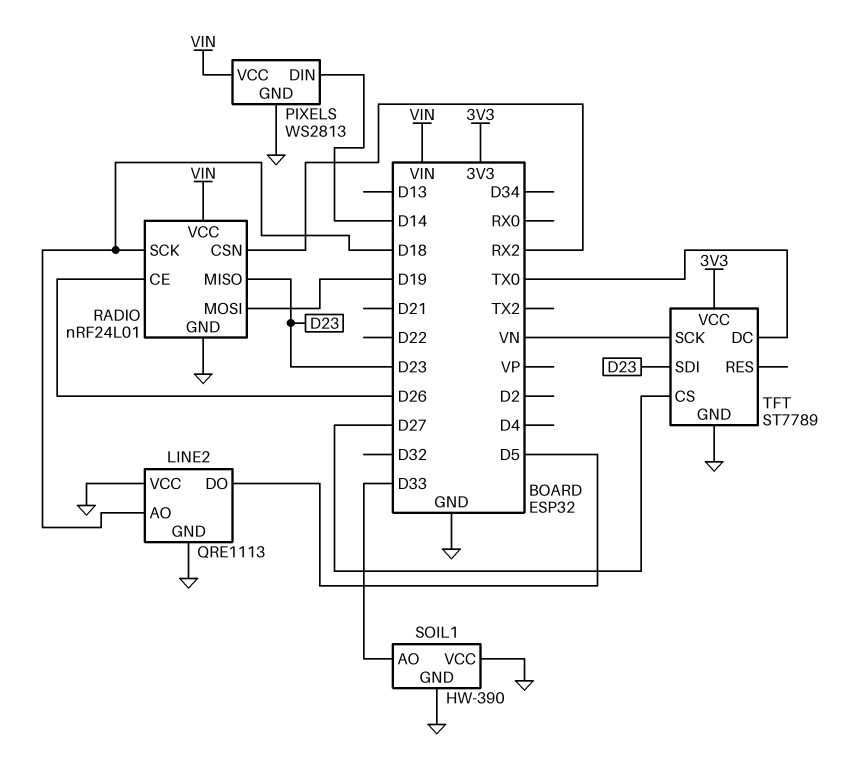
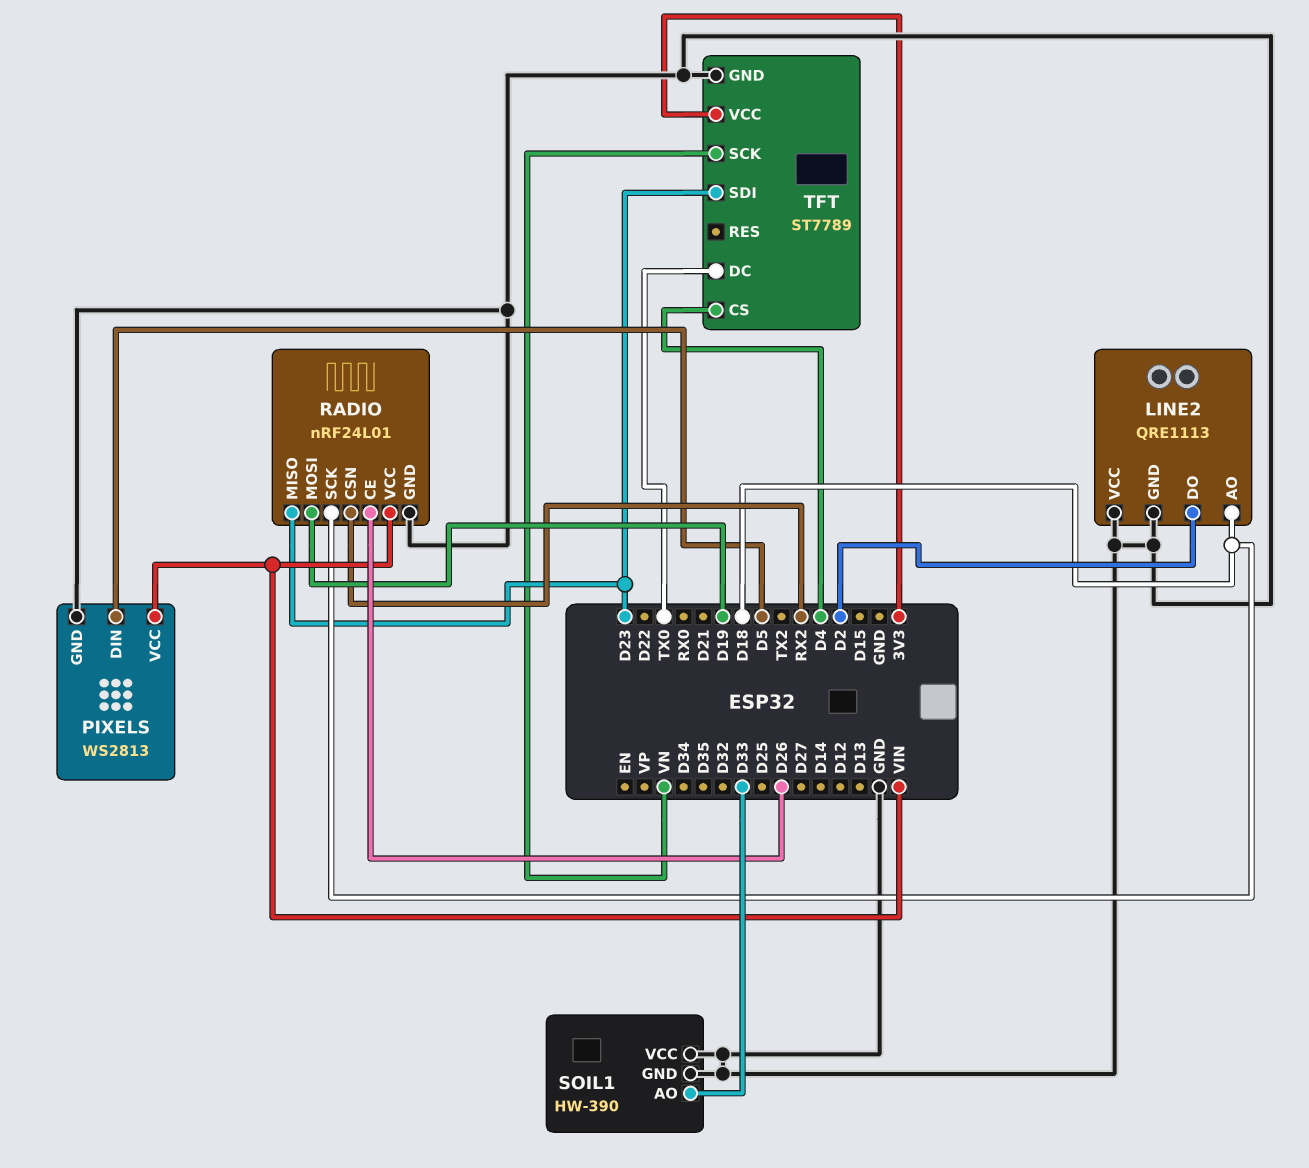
LINE2 pin DO: D5 -> D2
PIXELS pin DIN: D14 -> D5
TFT pin CS: D27 -> D4

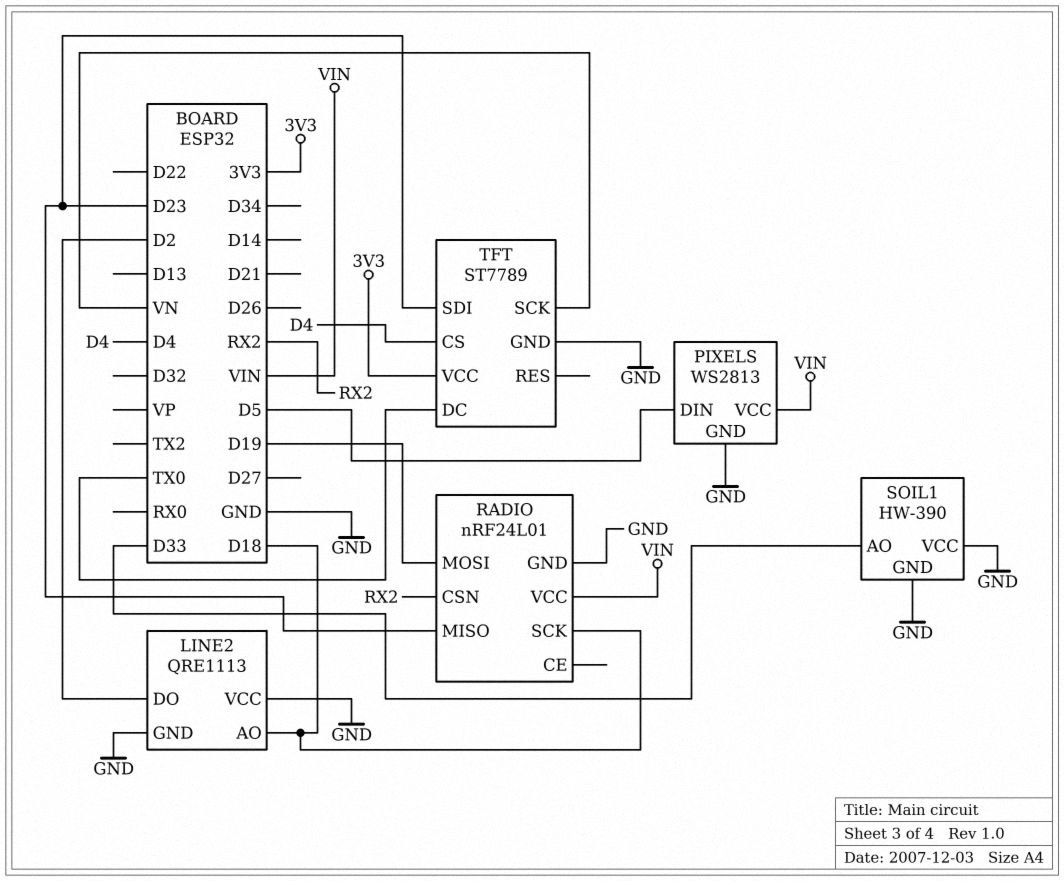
RADIO pin CE: D26 -> none

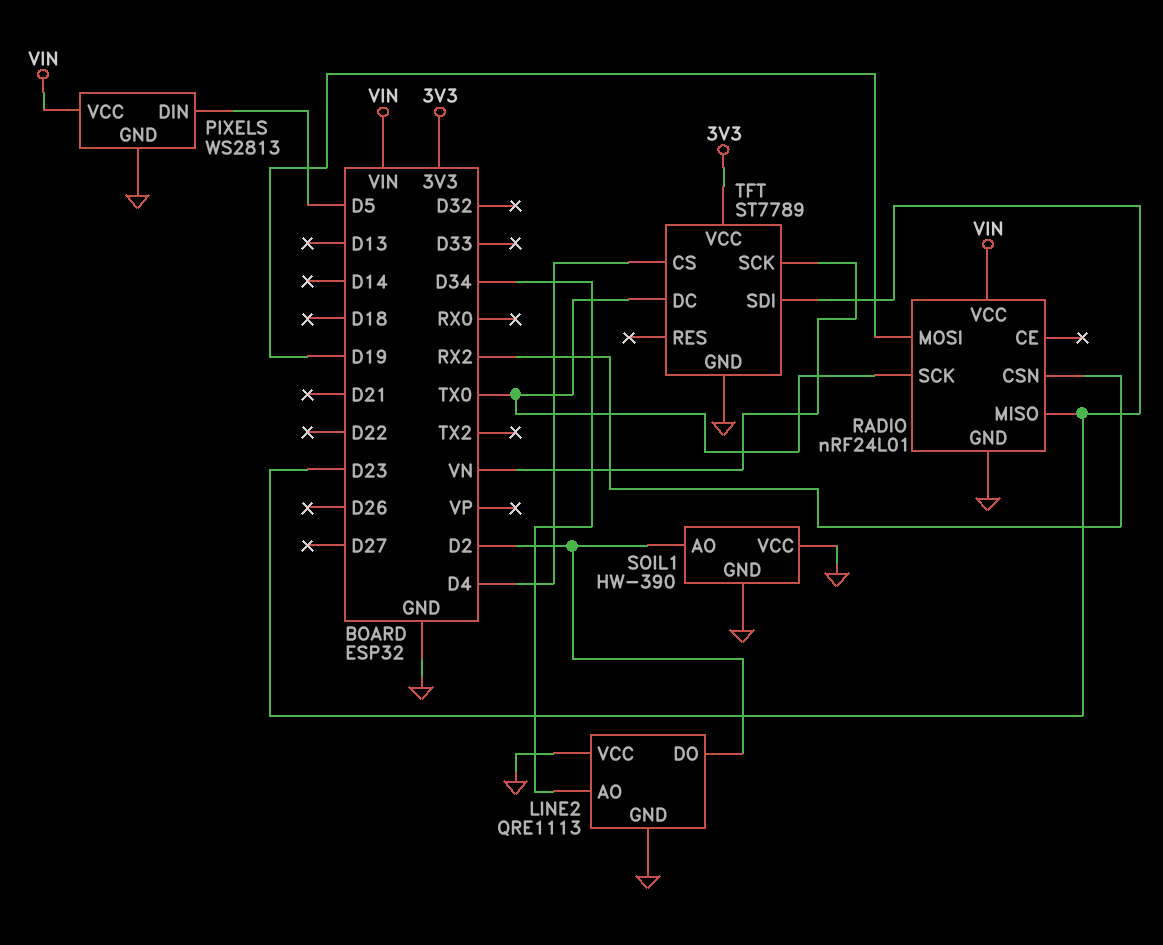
LINE2 pin AO: D18 -> D34
RADIO pin SCK: D18 -> TX0
SOIL1 pin AO: D33 -> D2

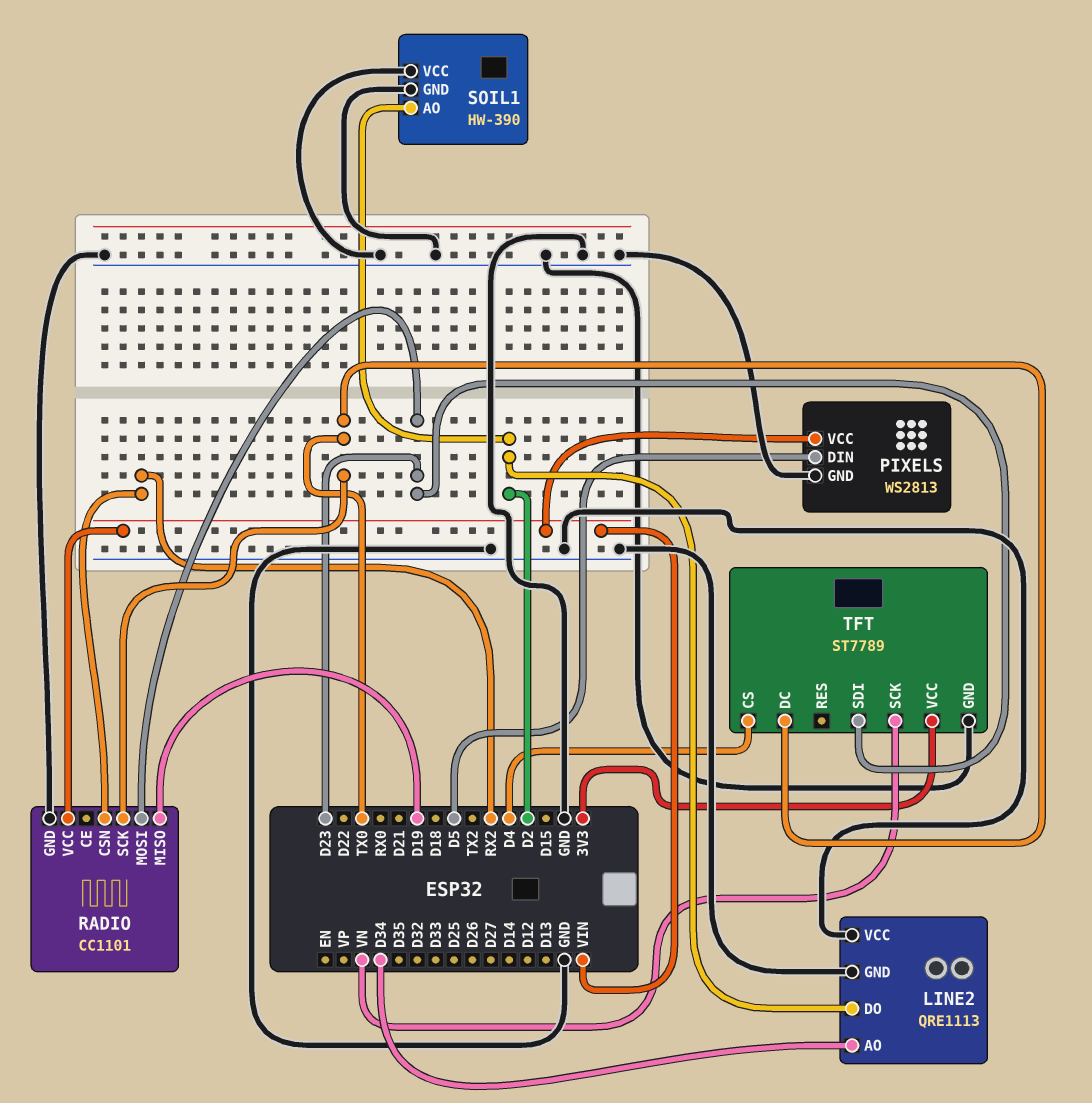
RADIO: nRF24L01 -> CC1101
RADIO pin MISO: D23 -> D19
RADIO pin MOSI: D19 -> D23

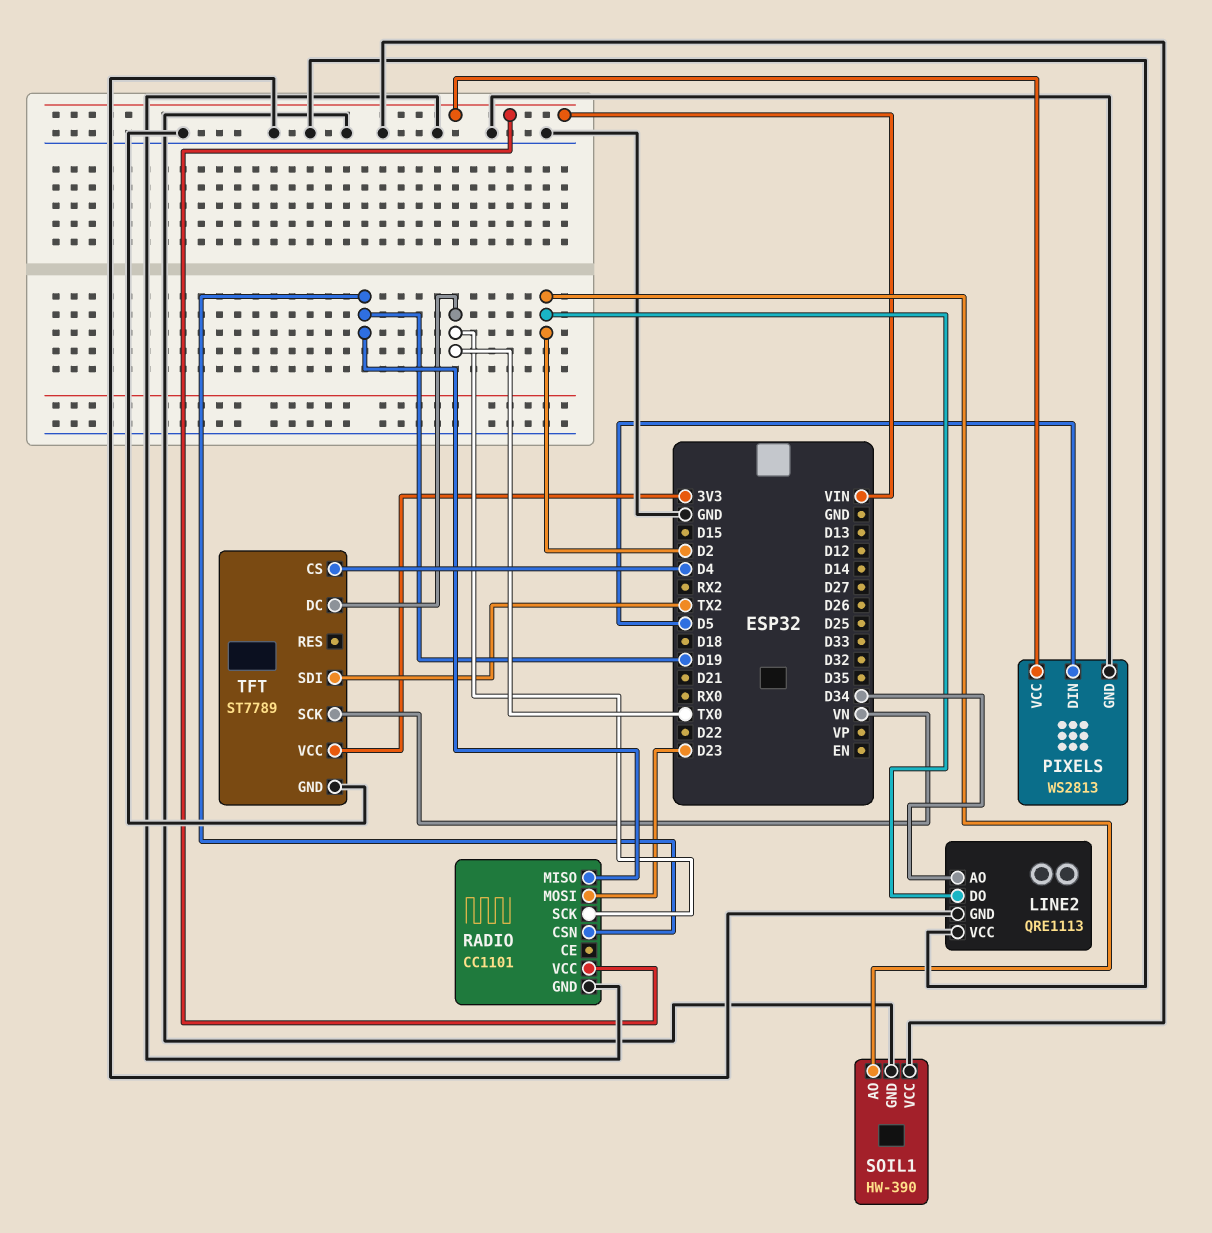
RADIO pin CSN: RX2 -> D19
TFT pin SDI: D23 -> TX2

